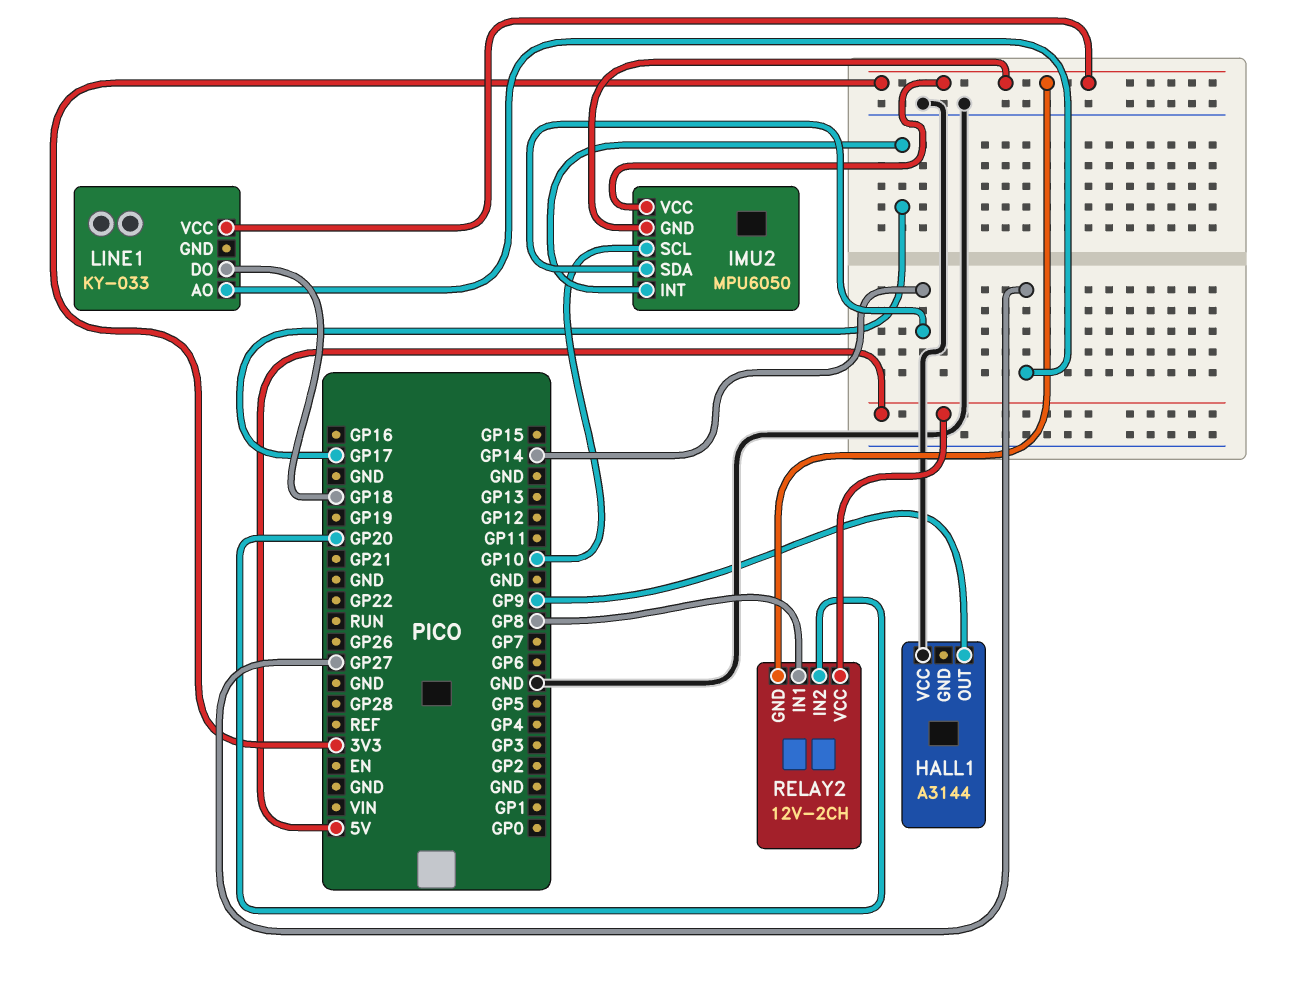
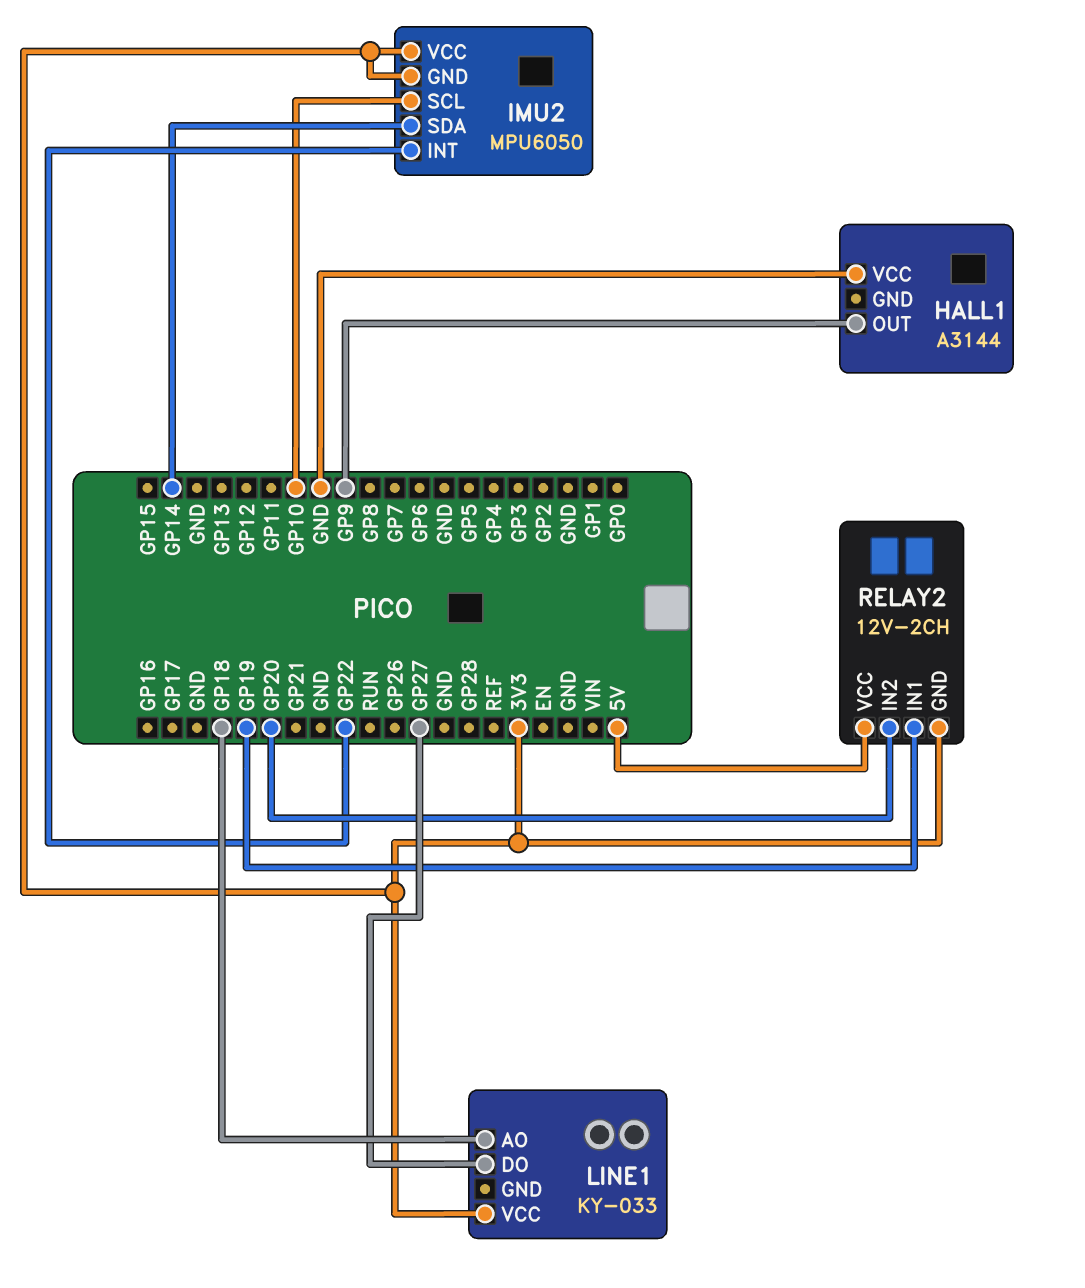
IMU2 pin INT: GP17 -> GP22
LINE1 pin AO: GP27 -> GP18
LINE1 pin DO: GP18 -> GP27
RELAY2 pin IN1: GP8 -> GP19

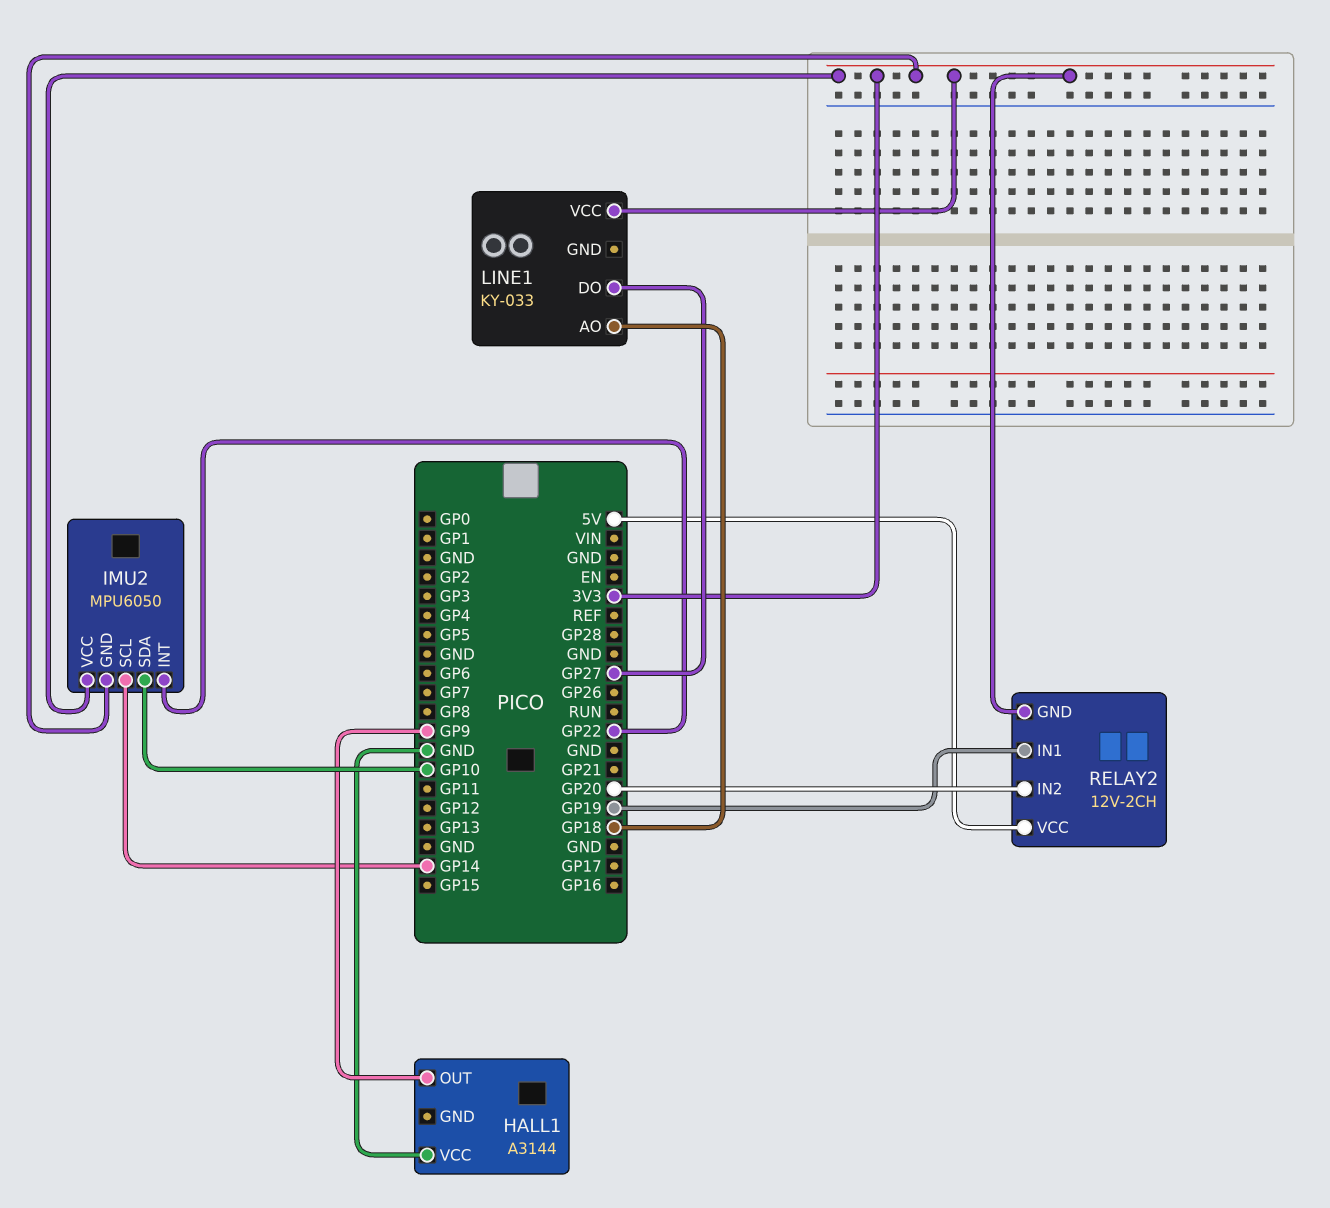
IMU2 pin SCL: GP10 -> GP14
IMU2 pin SDA: GP14 -> GP10

